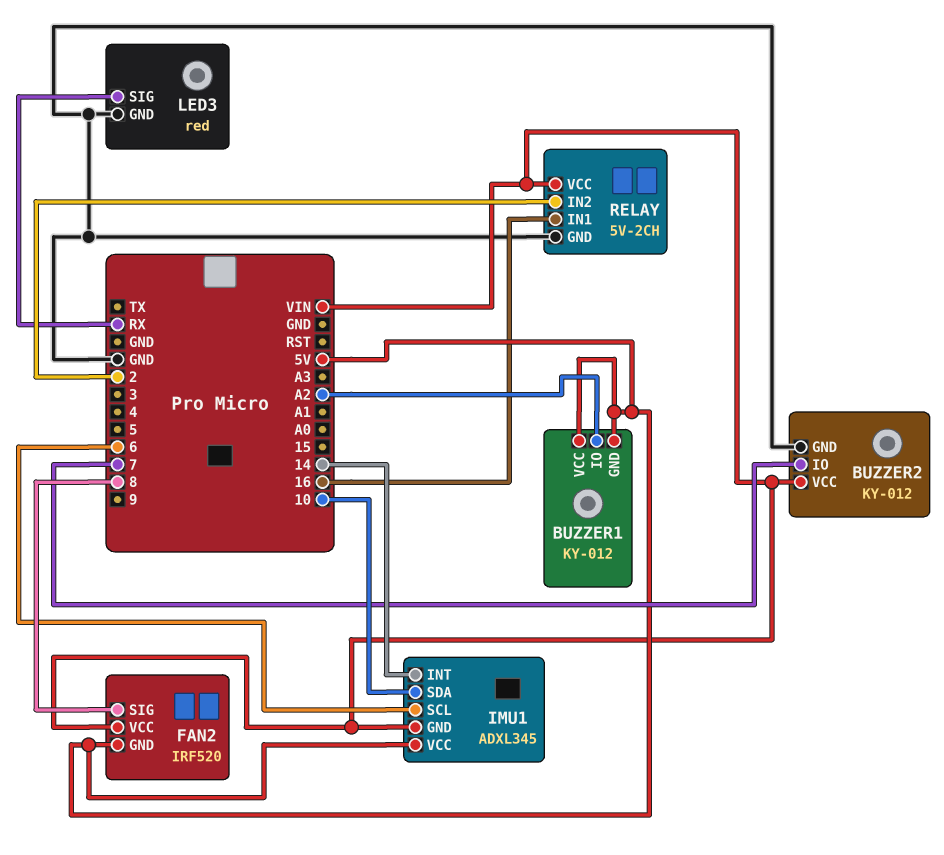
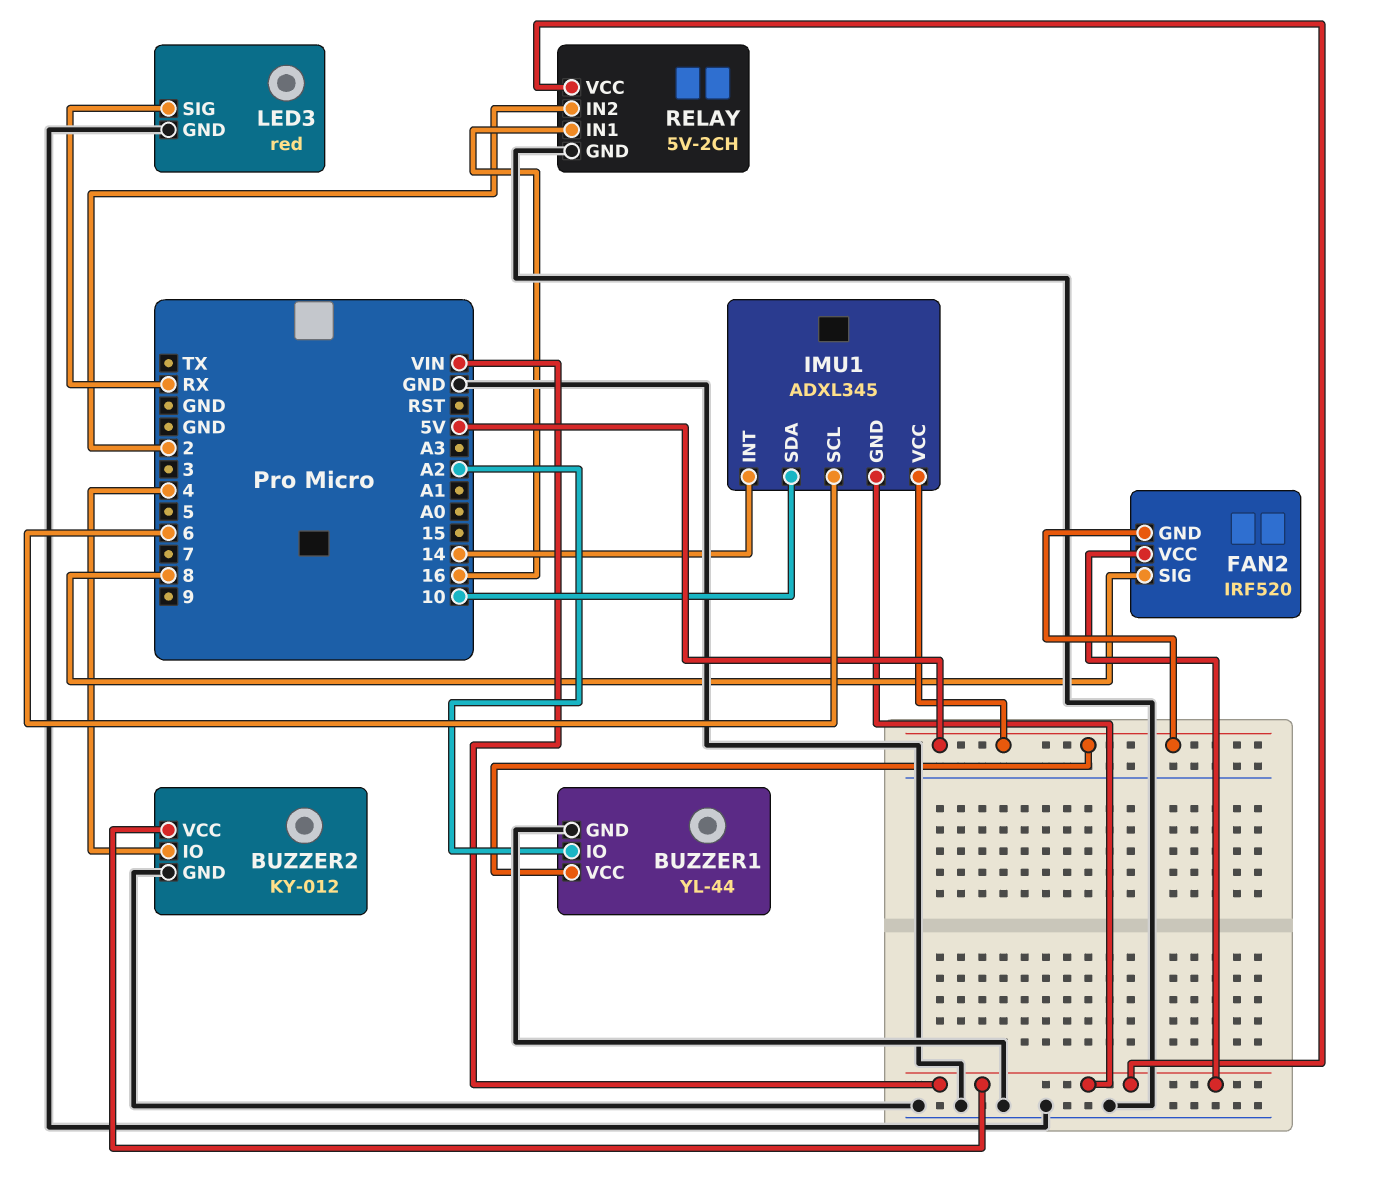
BUZZER1: KY-012 -> YL-44
BUZZER1 pin GND: 5V -> GND
BUZZER2 pin IO: 7 -> 4

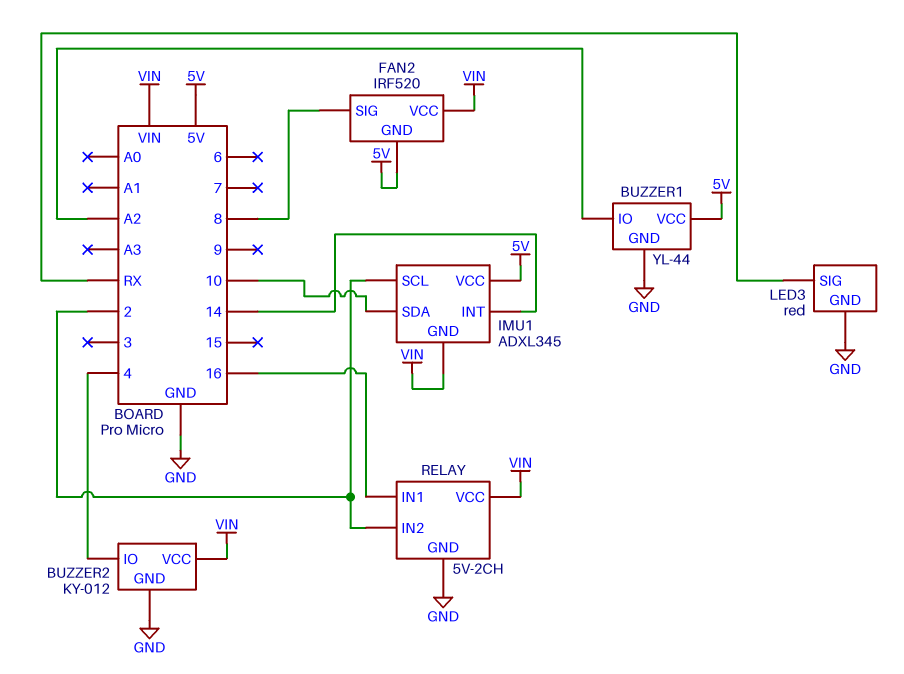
IMU1 pin SCL: 6 -> 2

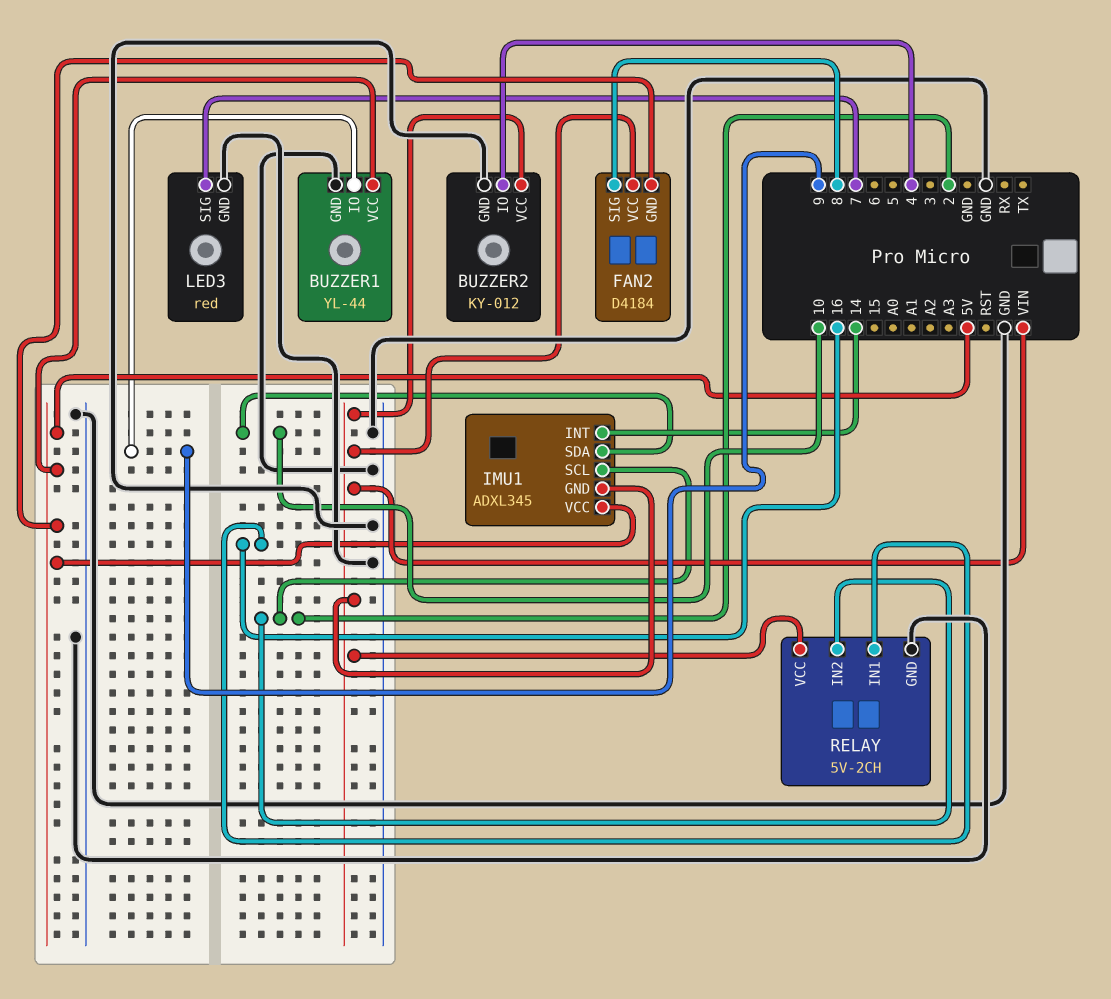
BUZZER1 pin IO: A2 -> 9
FAN2: IRF520 -> D4184
LED3 pin SIG: RX -> 7

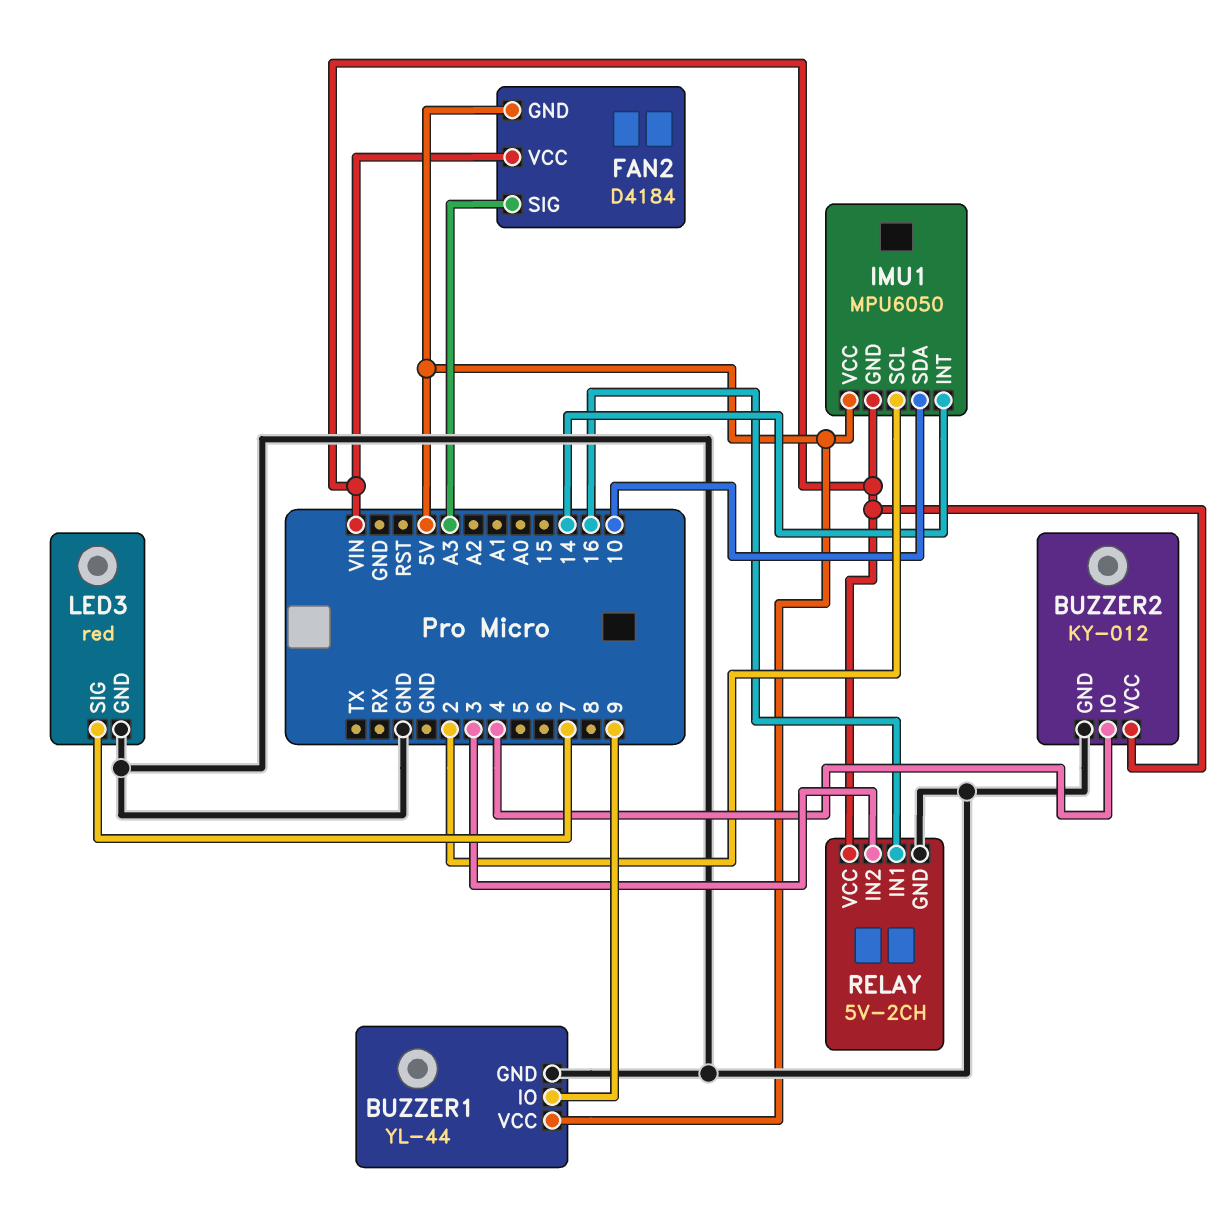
FAN2 pin SIG: 8 -> A3
IMU1: ADXL345 -> MPU6050
RELAY pin IN2: 2 -> 3

